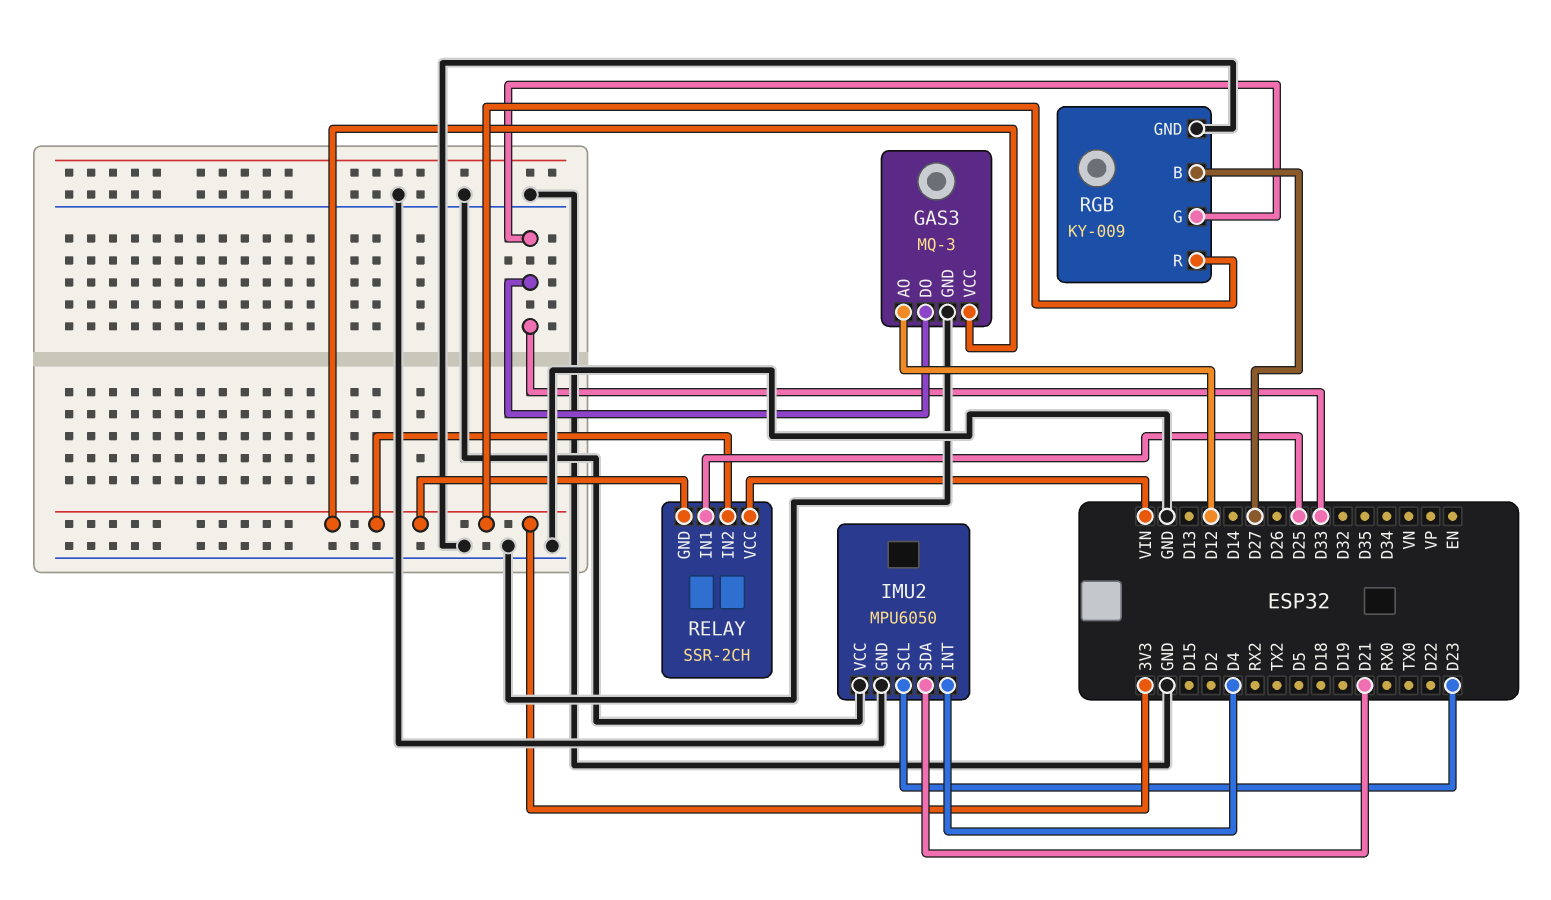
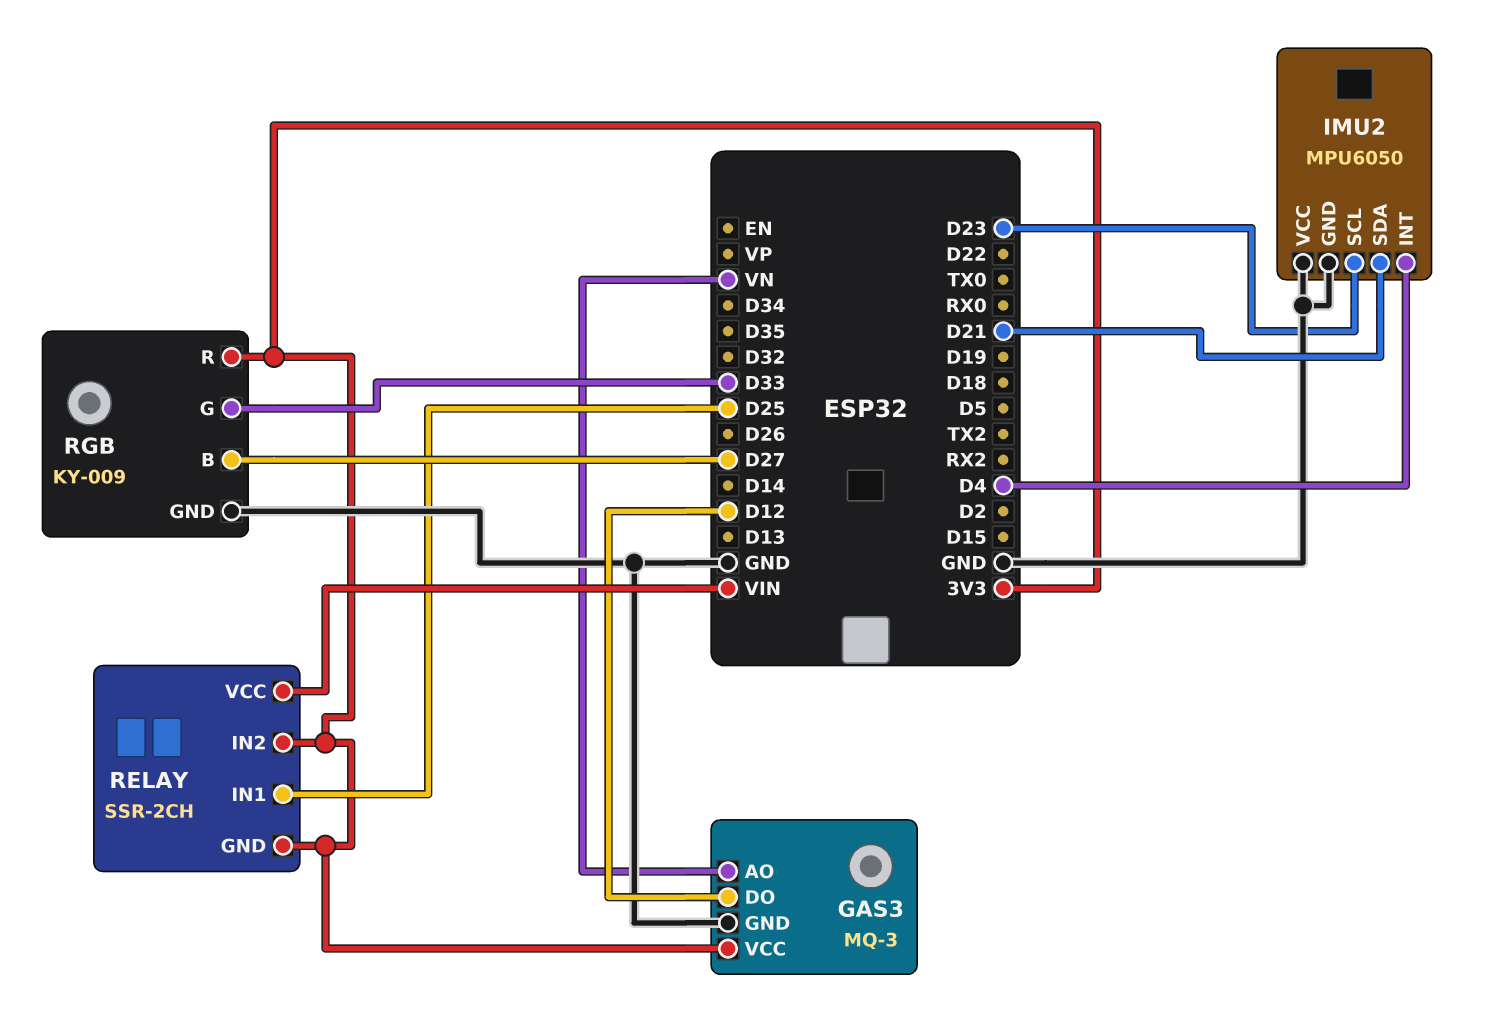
GAS3 pin AO: D12 -> VN
GAS3 pin DO: D33 -> D12

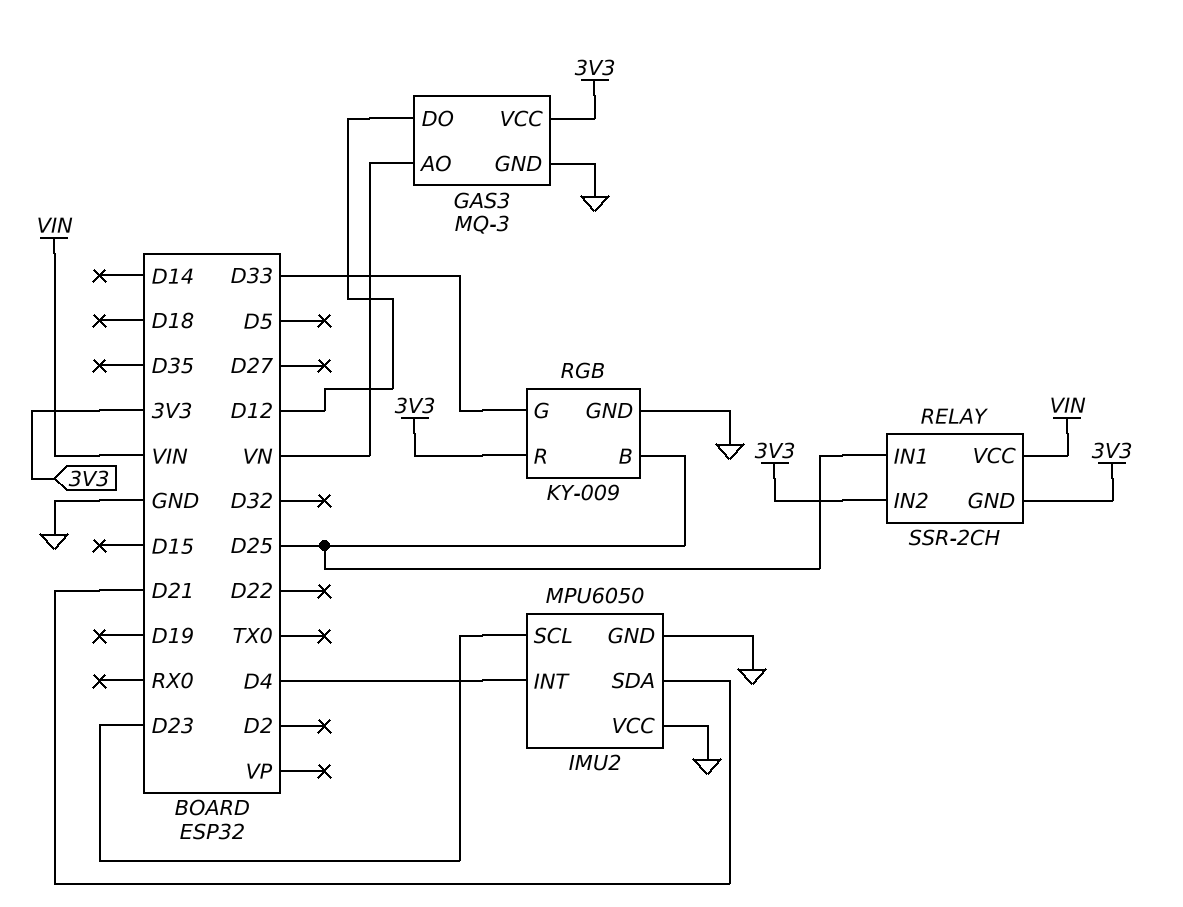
RGB pin B: D27 -> D25

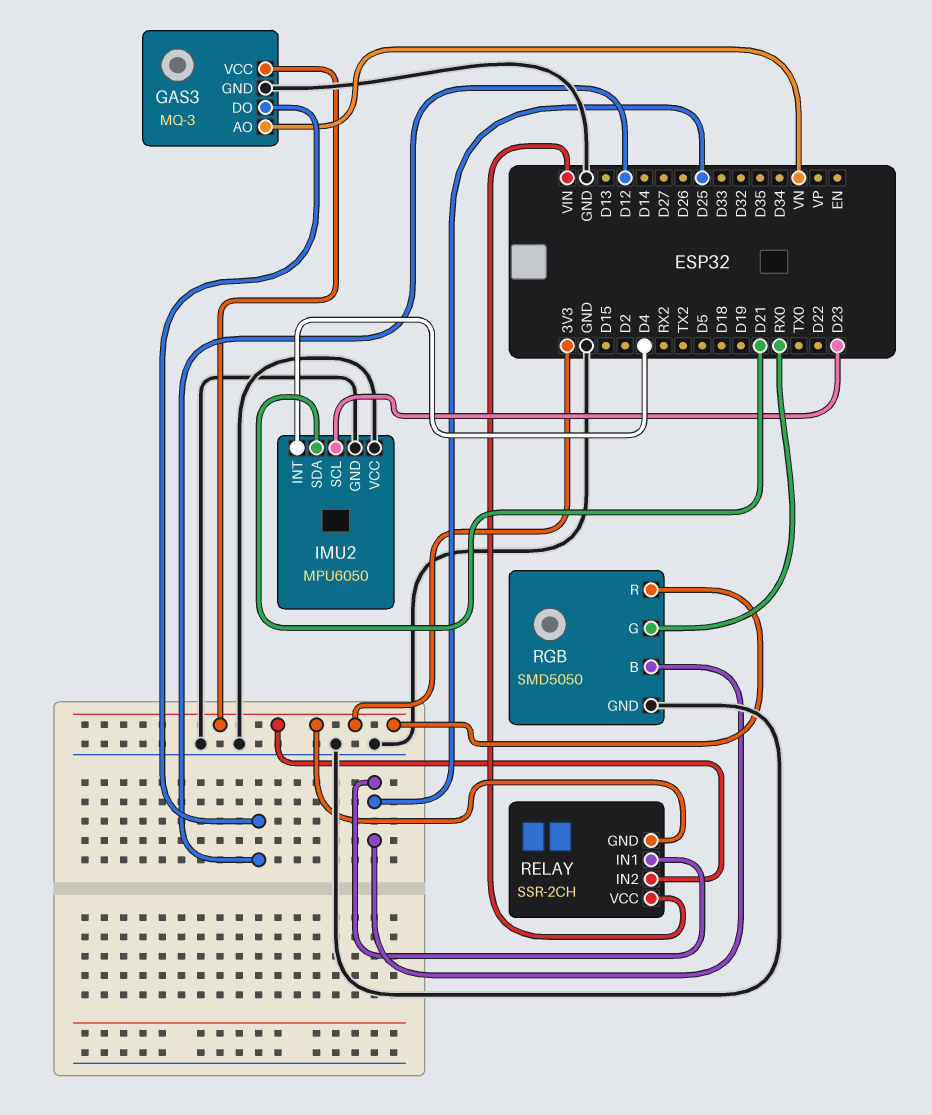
RGB: KY-009 -> SMD5050
RGB pin G: D33 -> RX0

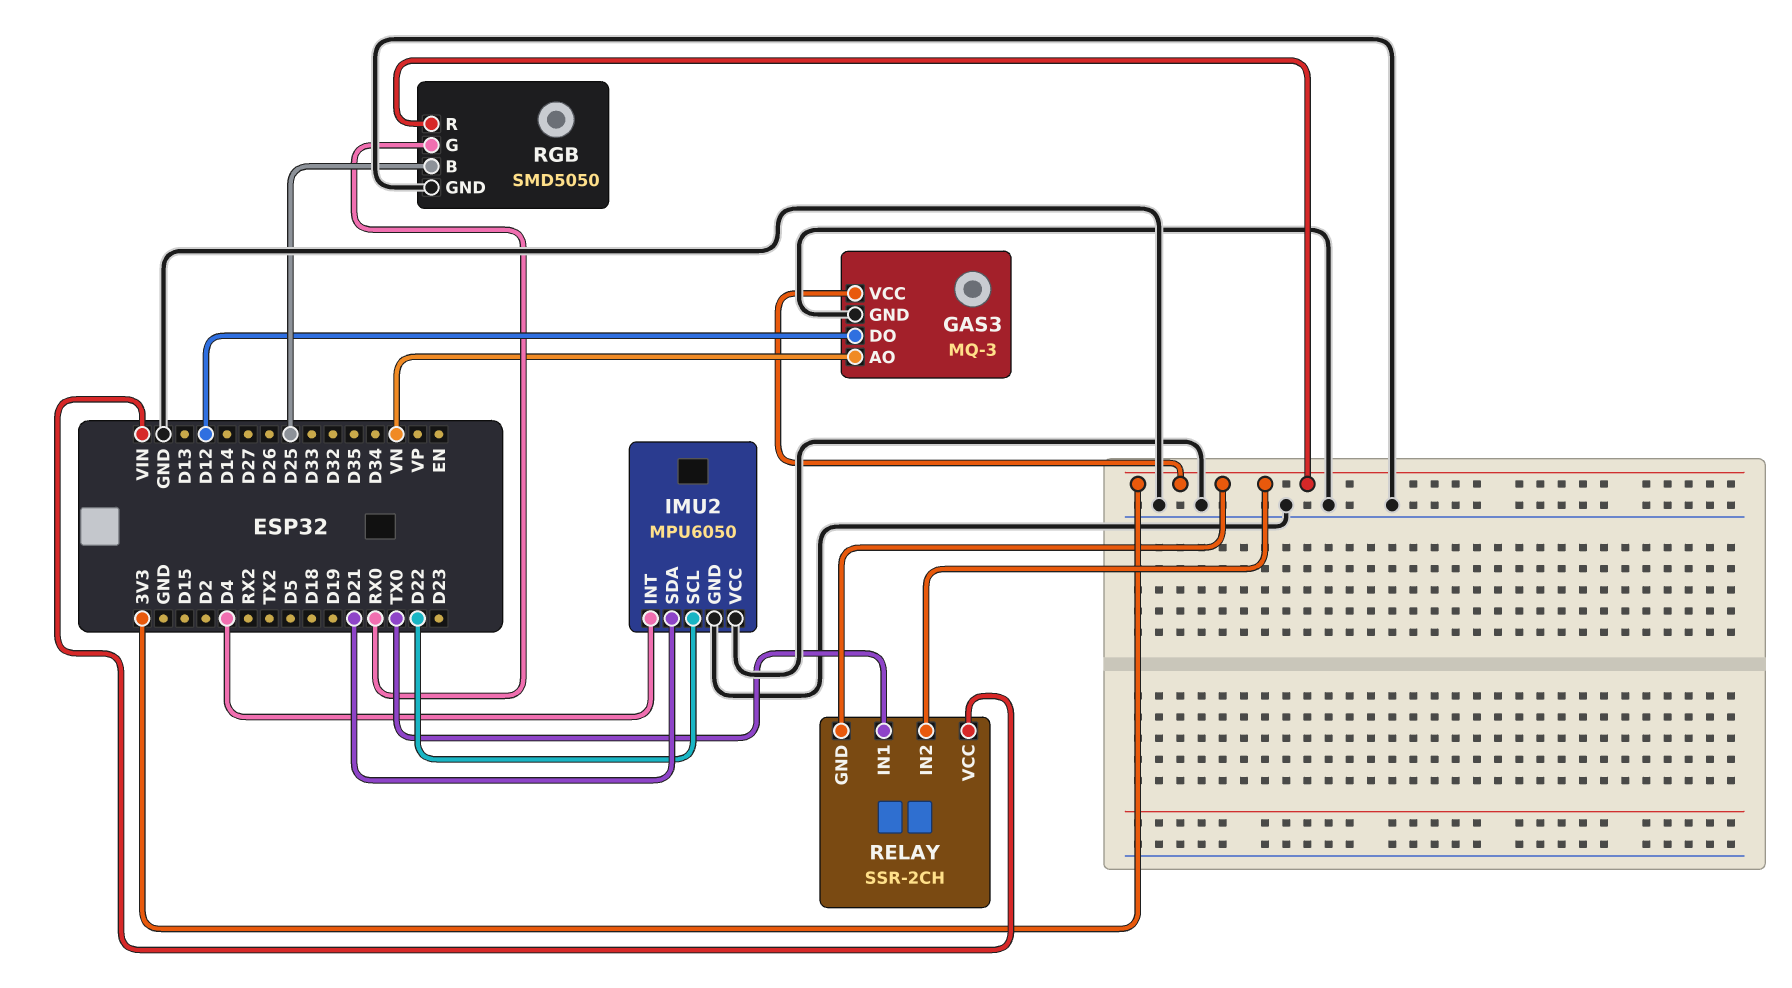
IMU2 pin SCL: D23 -> D22
RELAY pin IN1: D25 -> TX0

